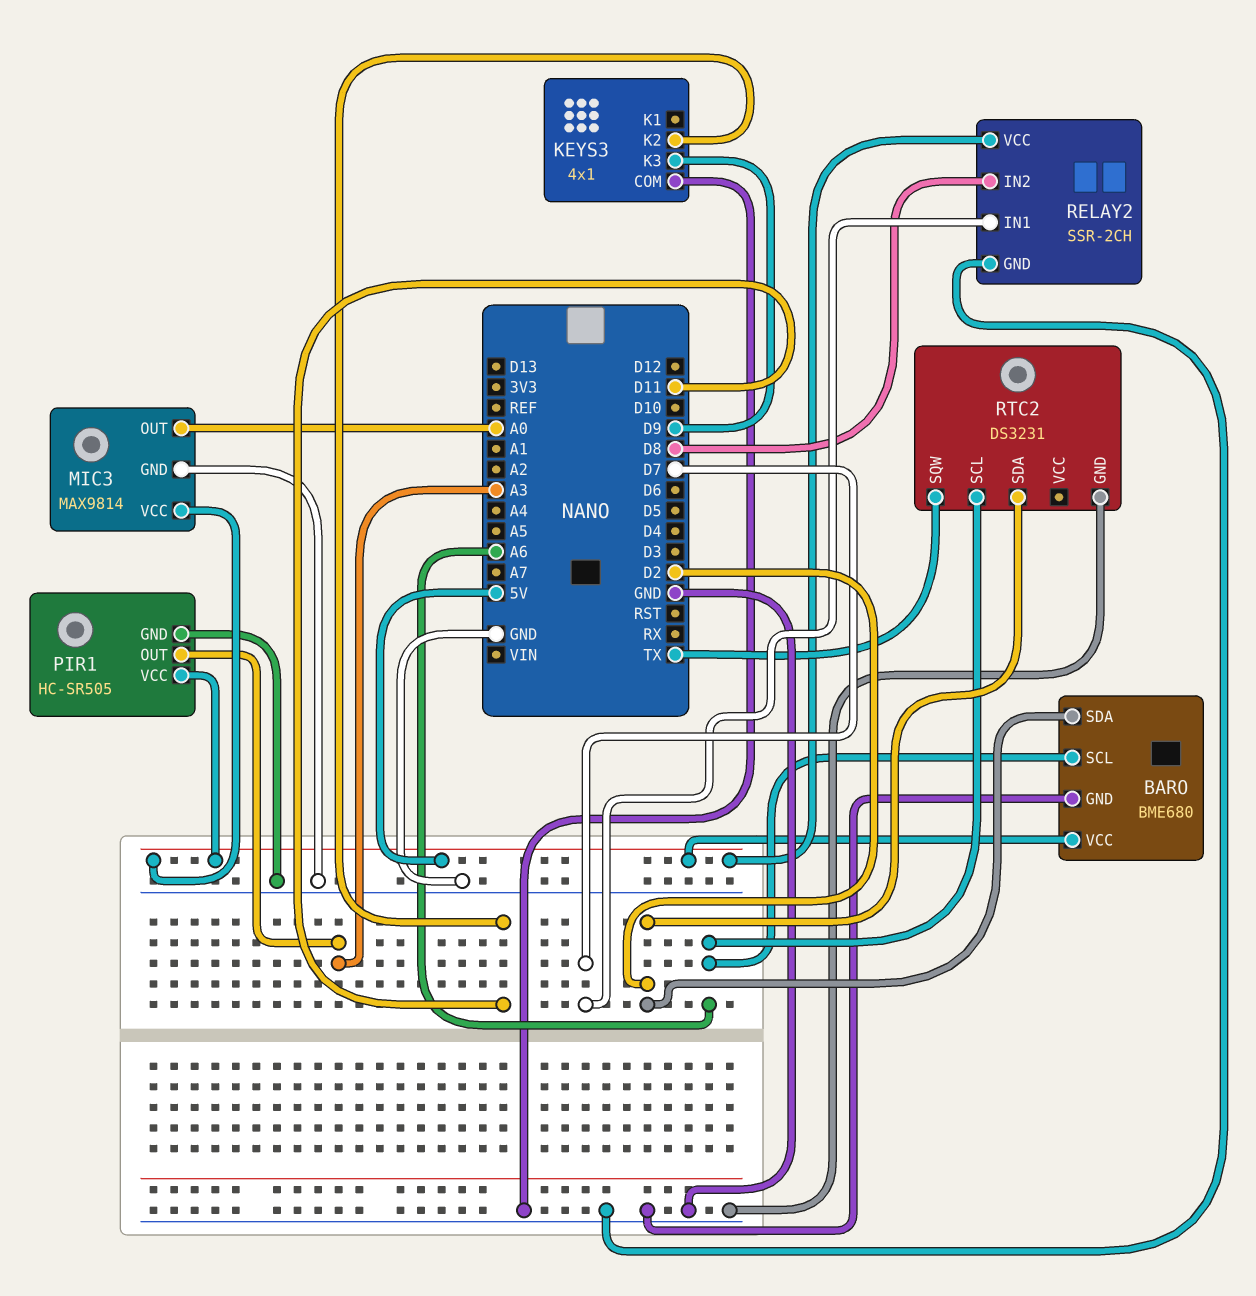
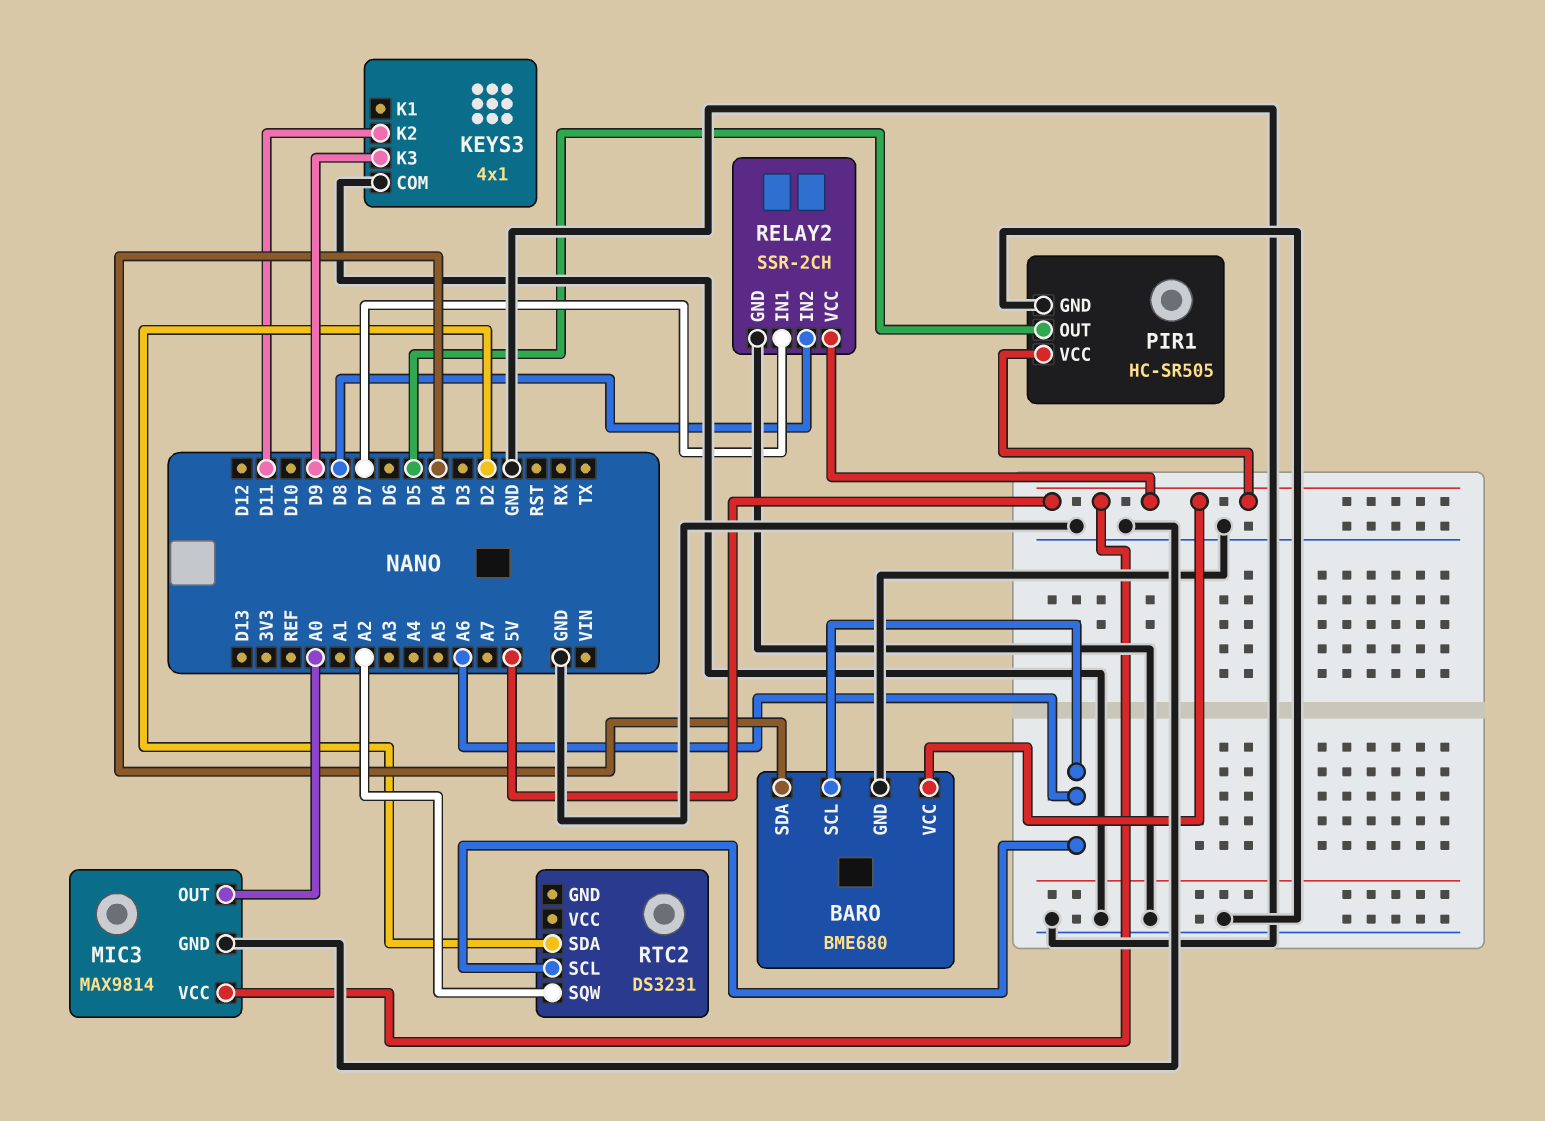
BARO pin SDA: D2 -> D4
PIR1 pin OUT: A3 -> D5
RTC2 pin GND: GND -> none
RTC2 pin SQW: TX -> A2

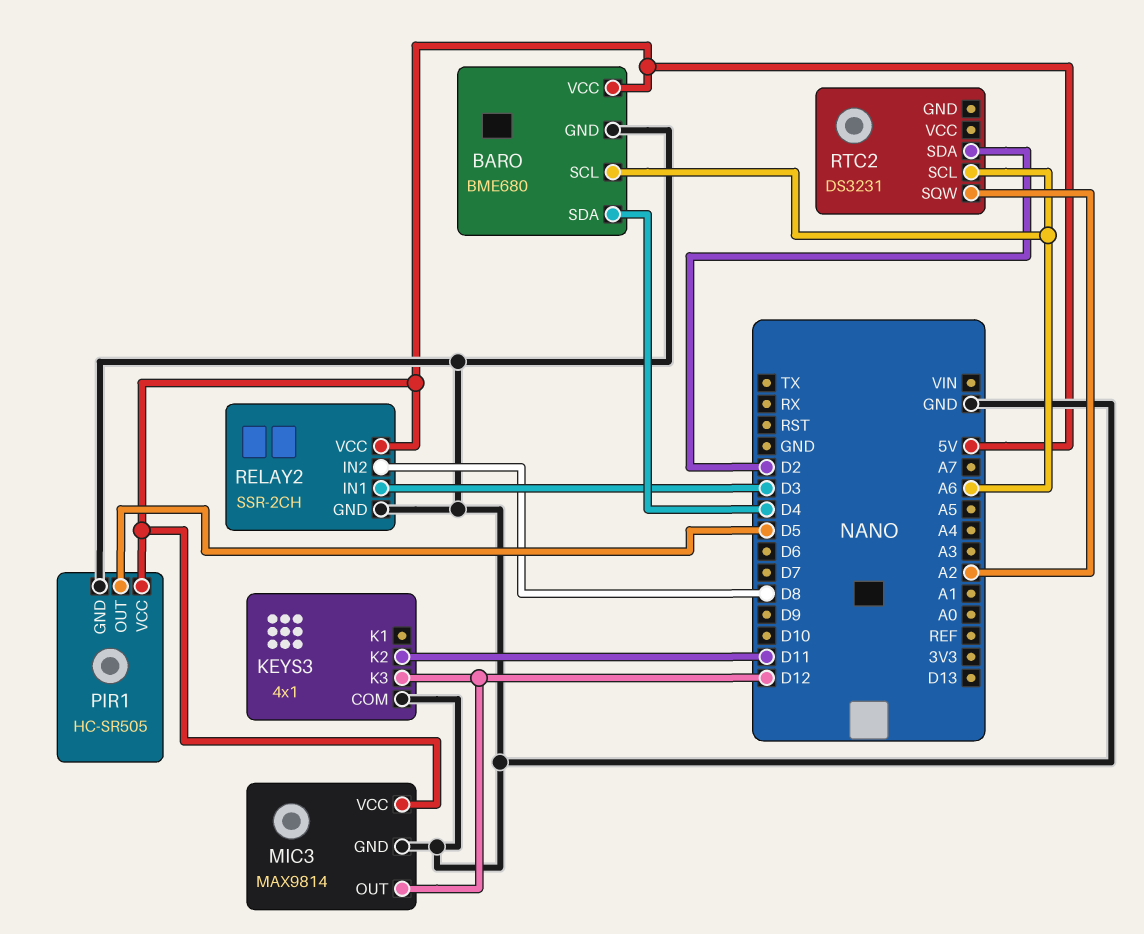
KEYS3 pin K3: D9 -> D12
MIC3 pin OUT: A0 -> D12
RELAY2 pin IN1: D7 -> D3

